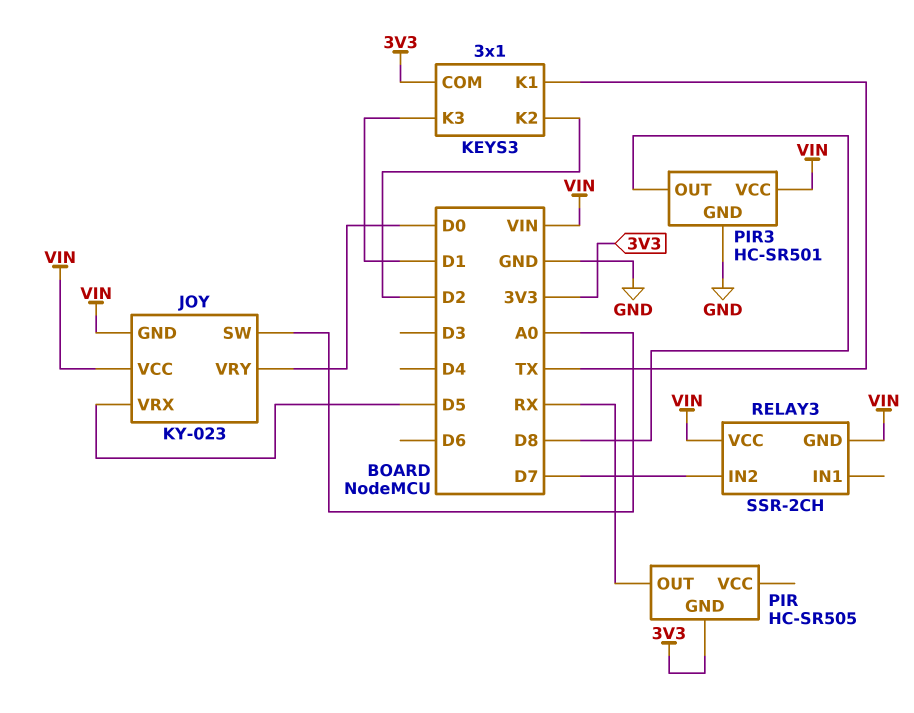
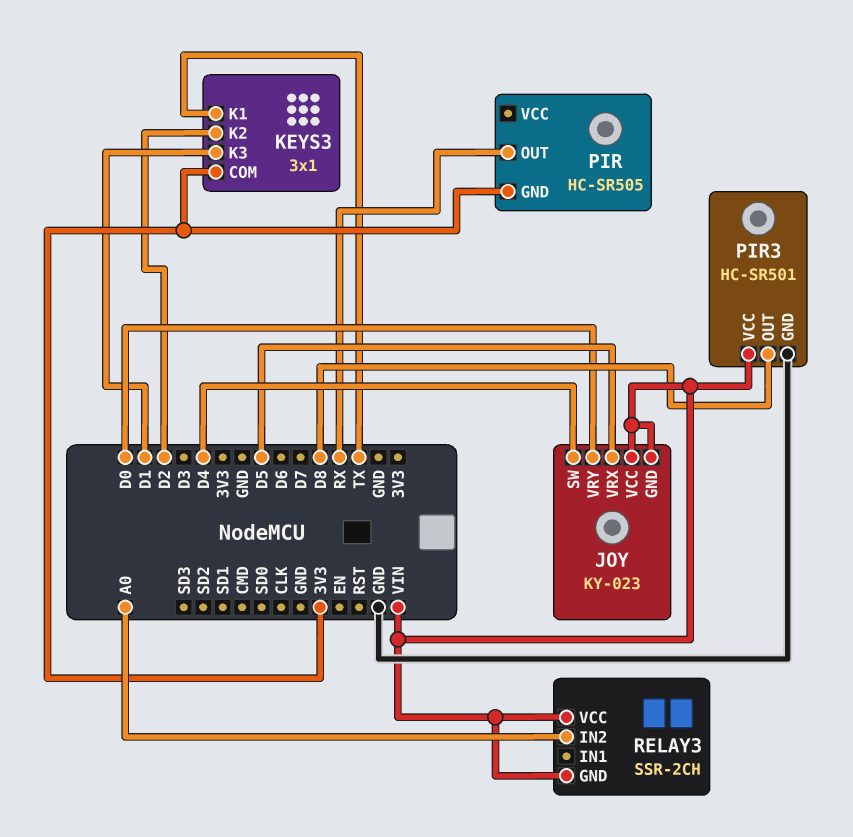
JOY pin SW: A0 -> D4
RELAY3 pin IN2: D7 -> A0

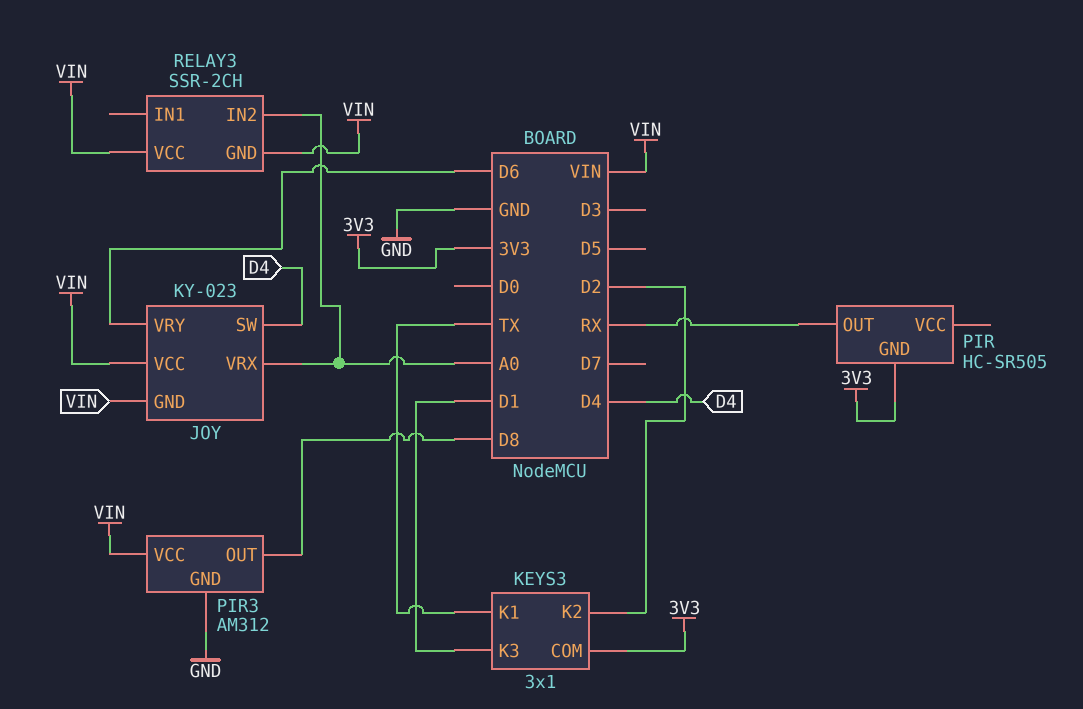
JOY pin VRX: D5 -> A0
JOY pin VRY: D0 -> D6
PIR3: HC-SR501 -> AM312

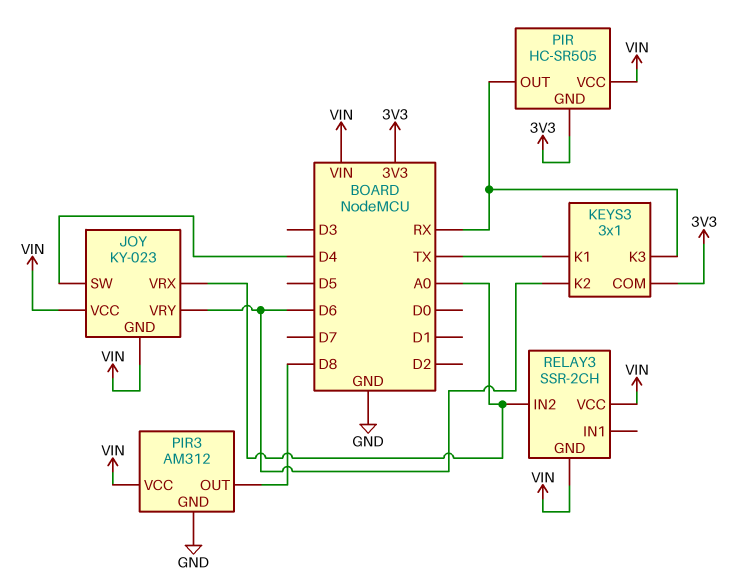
KEYS3 pin K2: D2 -> D6
KEYS3 pin K3: D1 -> RX
PIR pin VCC: none -> VIN

